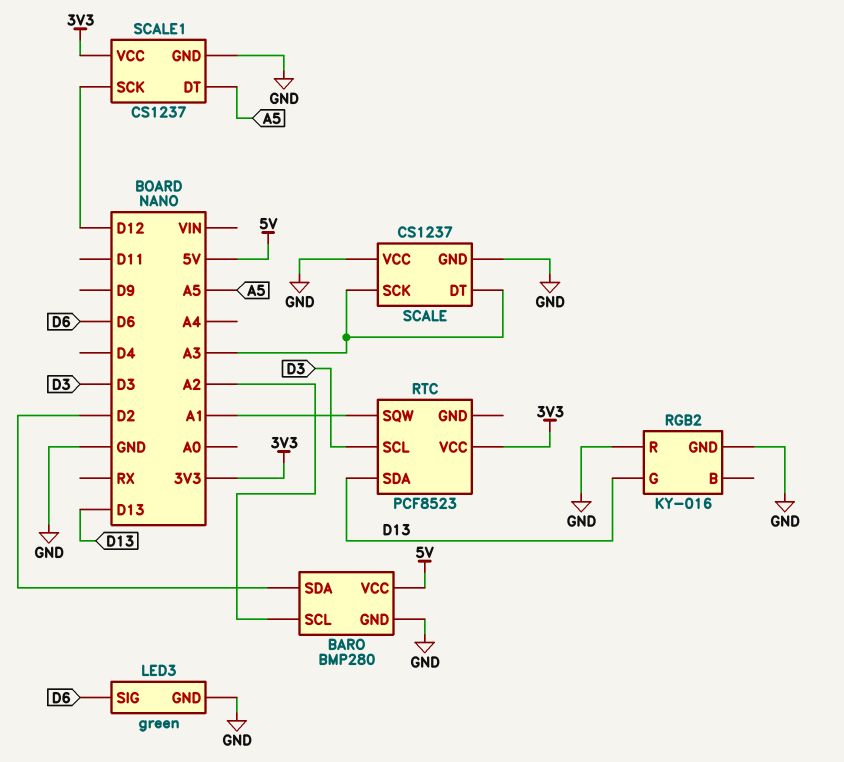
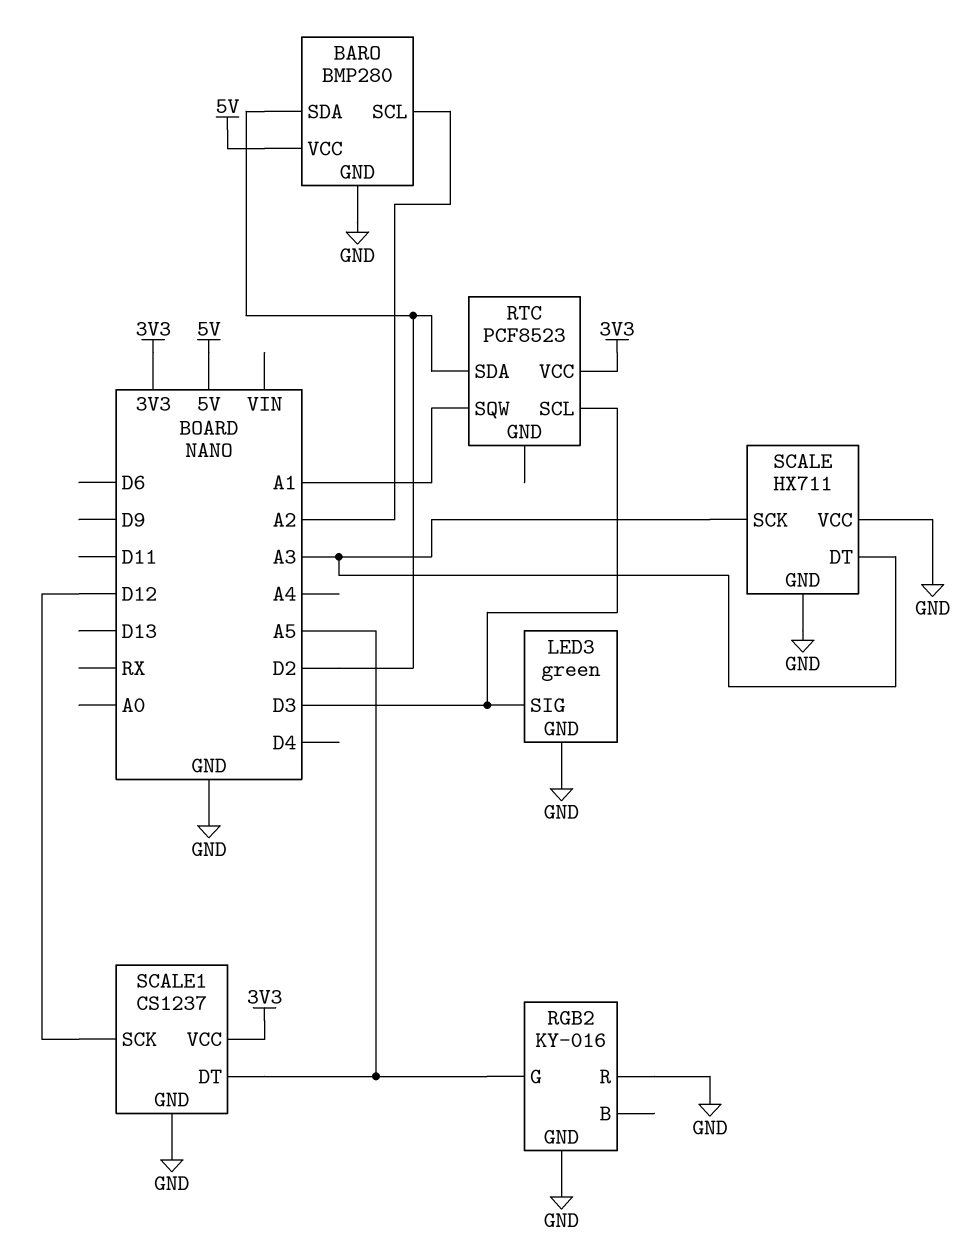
LED3 pin SIG: D6 -> D3
RGB2 pin G: D13 -> A5
RTC pin SDA: D13 -> D2
SCALE: CS1237 -> HX711

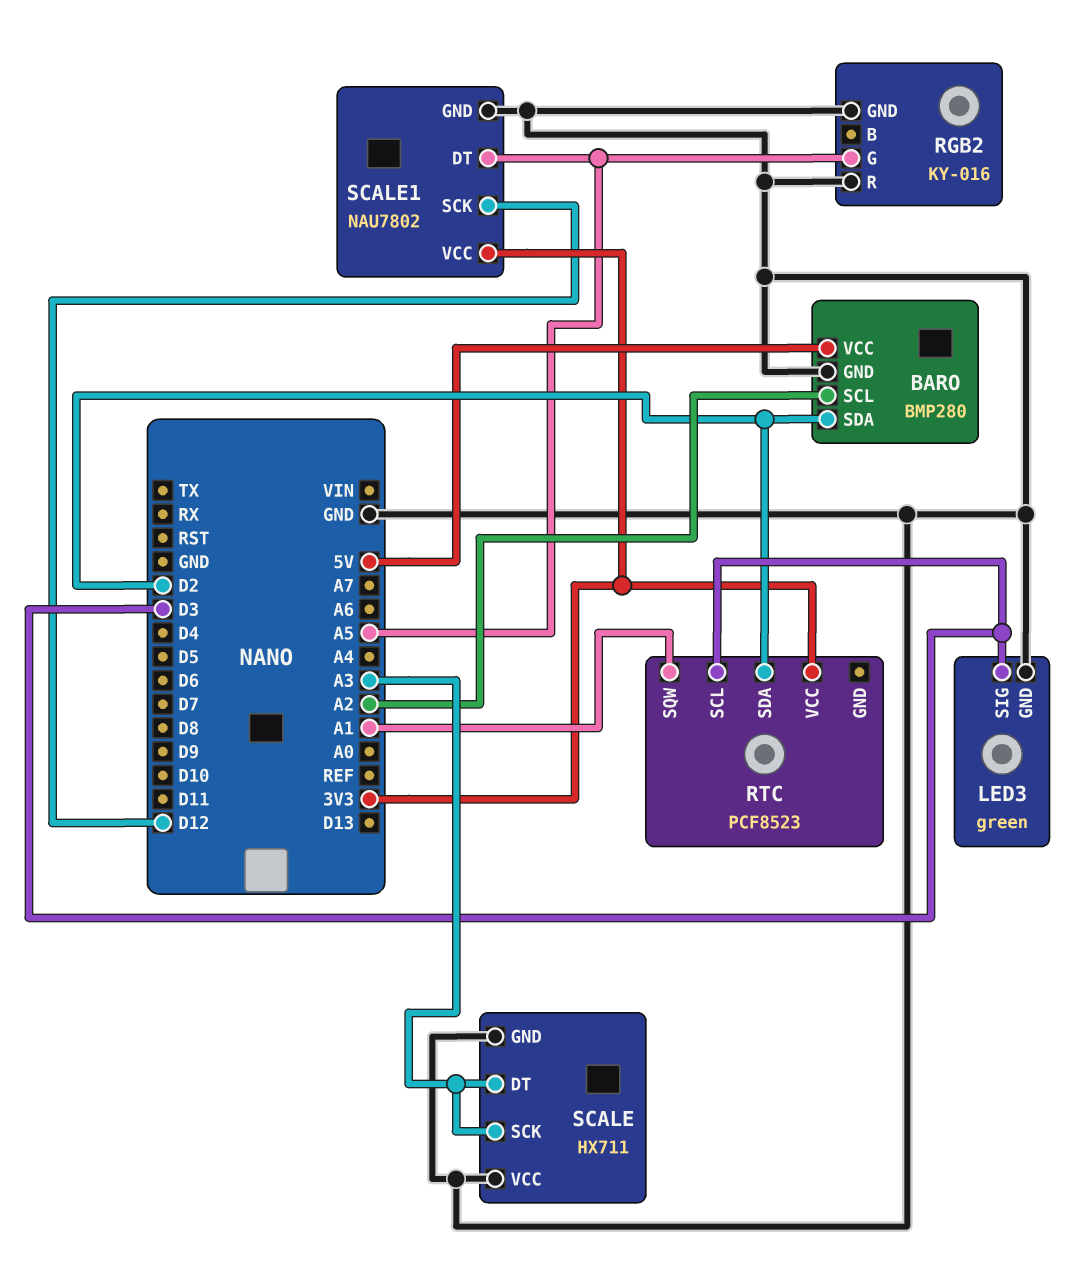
SCALE1: CS1237 -> NAU7802

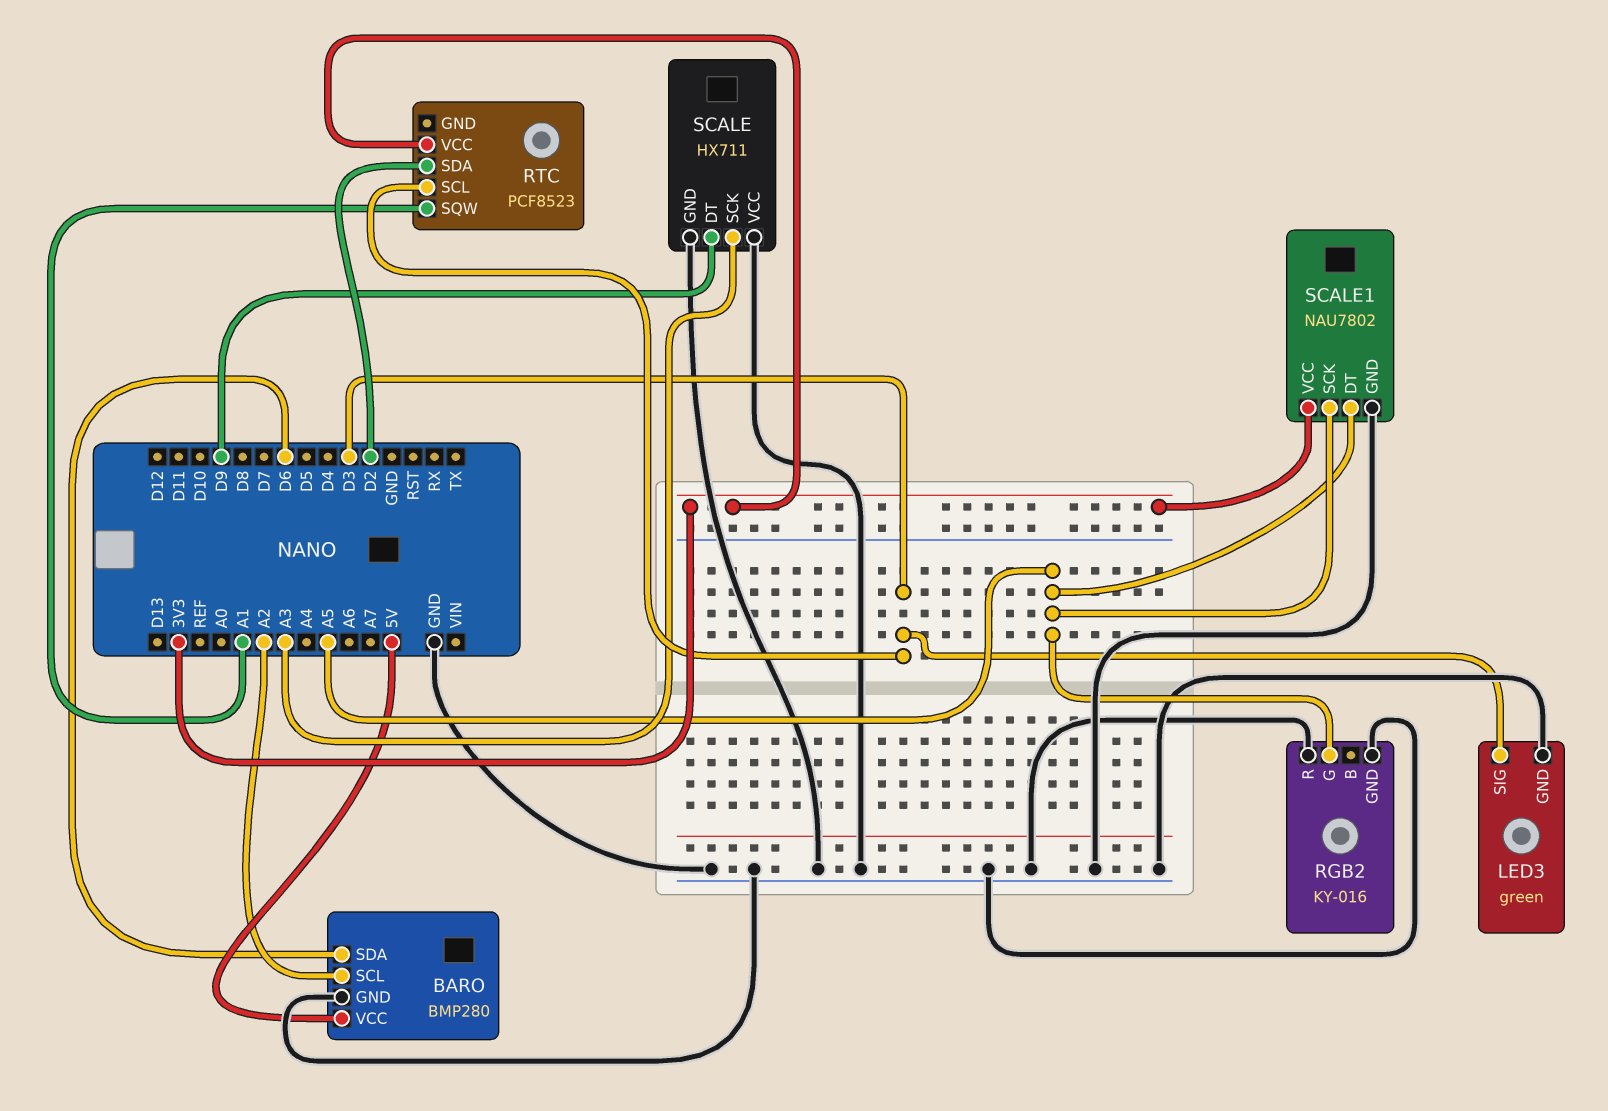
BARO pin SDA: D2 -> D6
SCALE pin DT: A3 -> D9
SCALE1 pin SCK: D12 -> A5

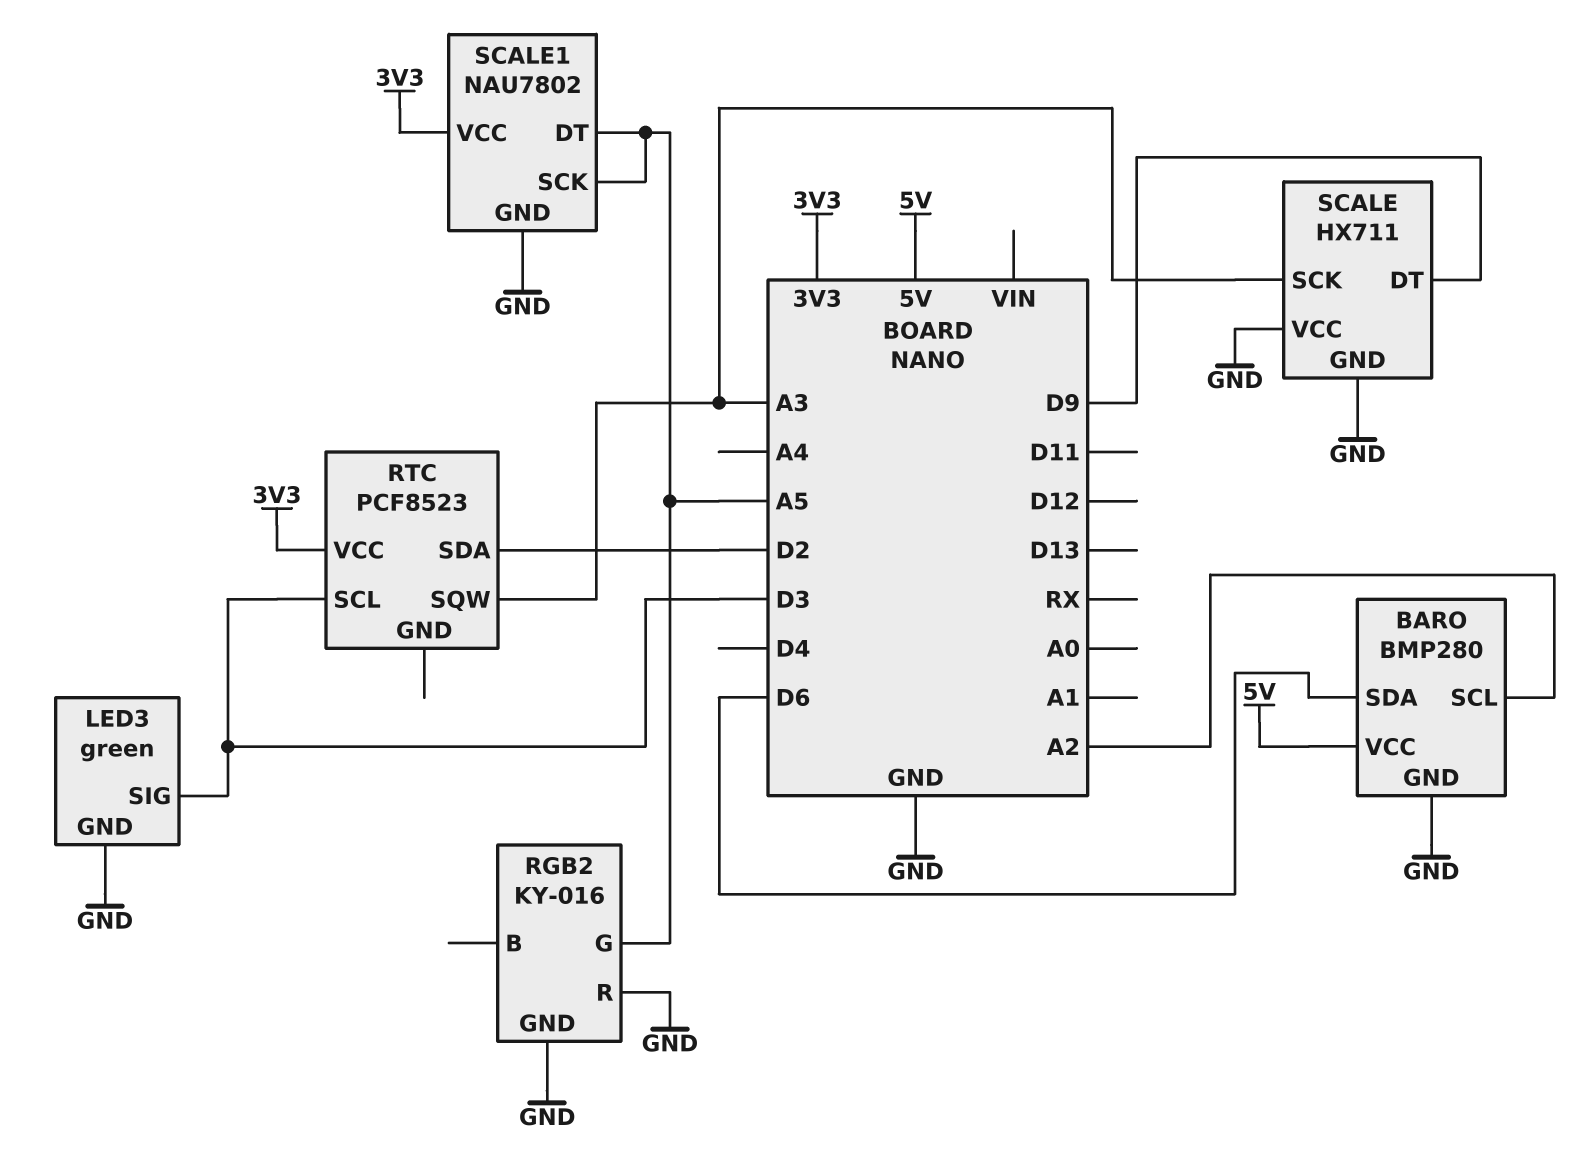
RTC pin SQW: A1 -> A3

